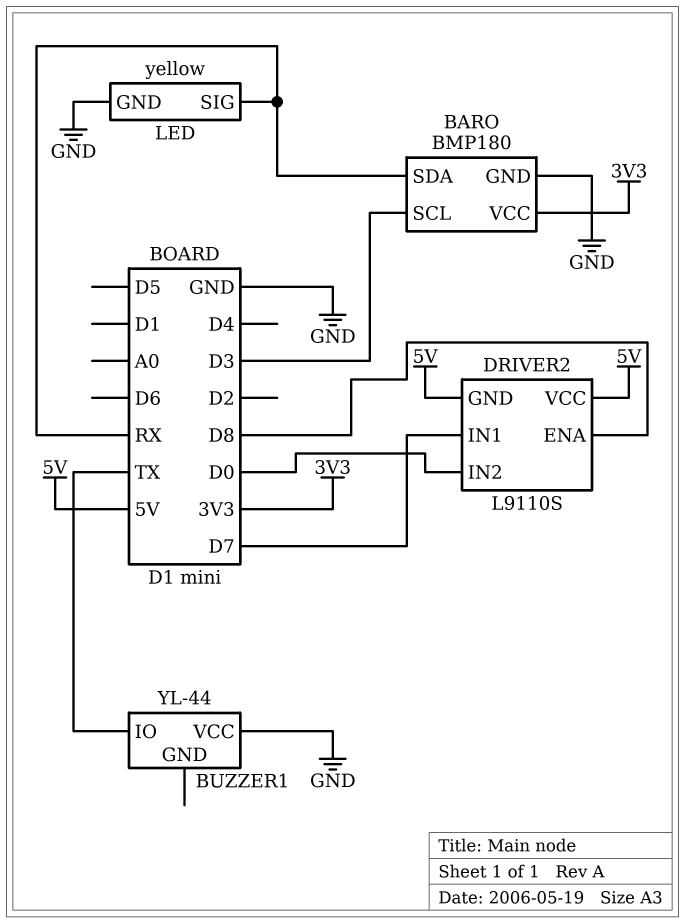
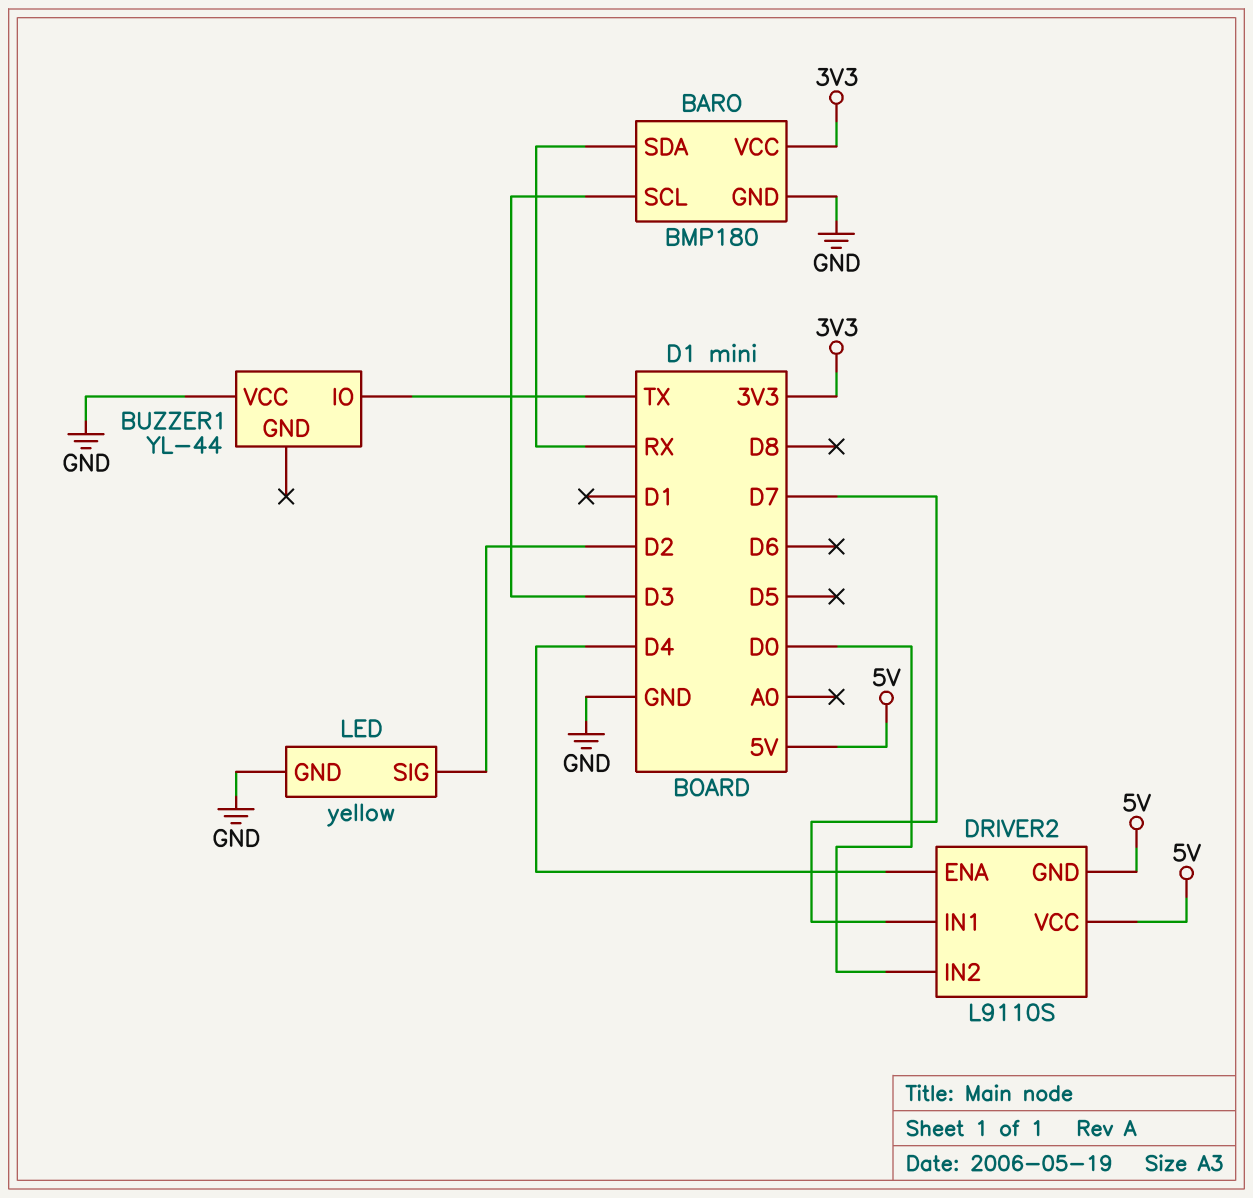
DRIVER2 pin ENA: D8 -> D4
LED pin SIG: RX -> D2

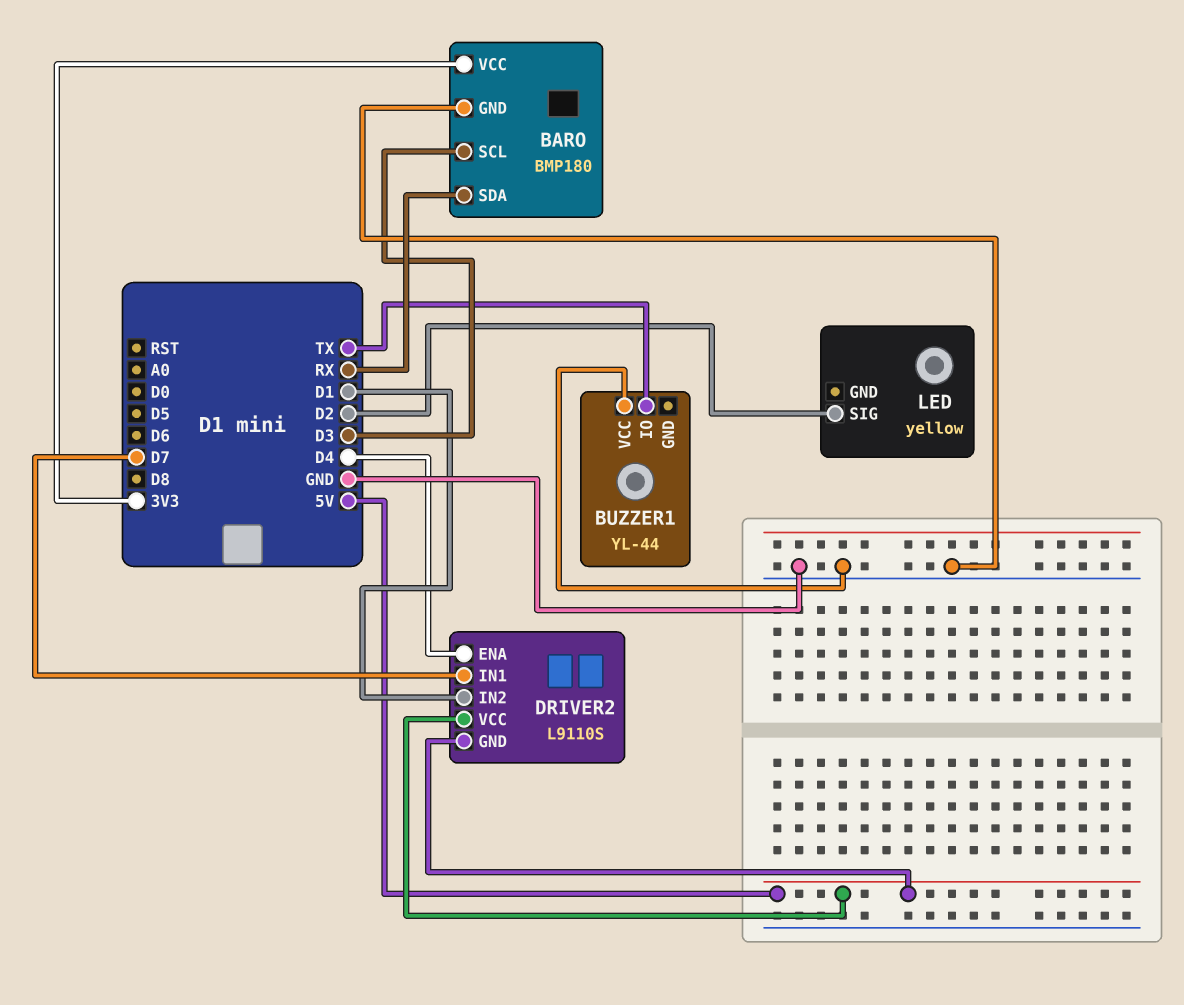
DRIVER2 pin IN2: D0 -> D1
LED pin GND: GND -> none

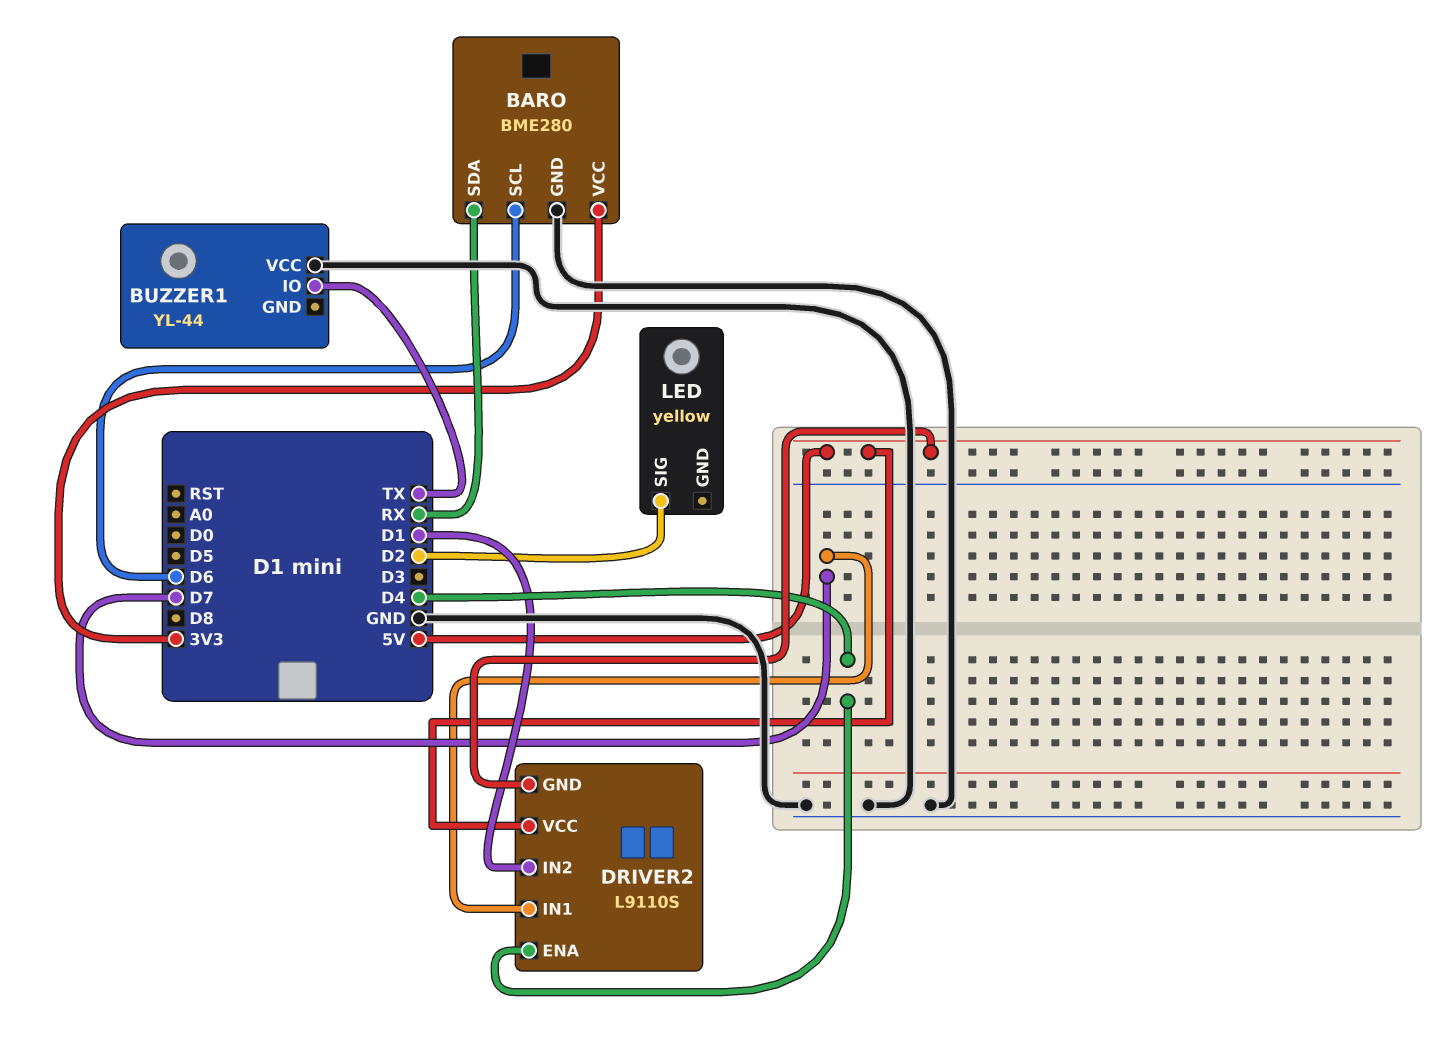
BARO: BMP180 -> BME280
BARO pin SCL: D3 -> D6

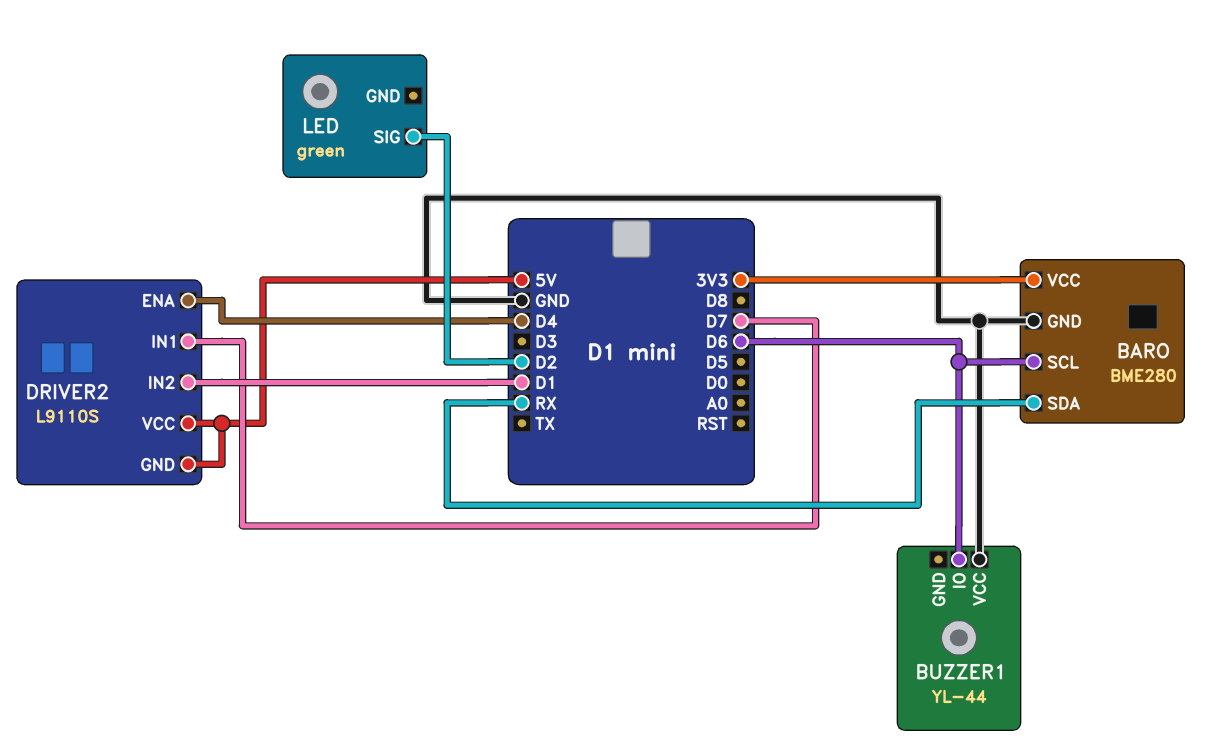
BUZZER1 pin IO: TX -> D6
LED: yellow -> green

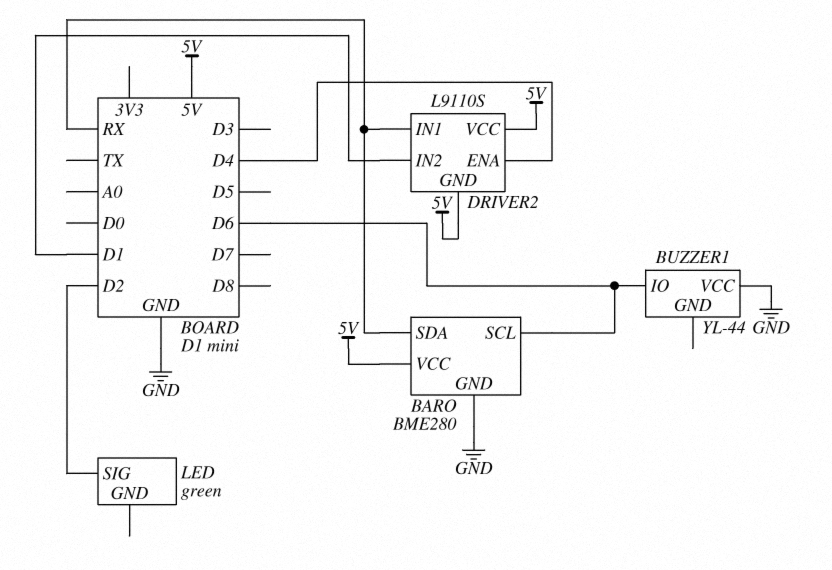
BARO pin VCC: 3V3 -> 5V
DRIVER2 pin IN1: D7 -> RX

